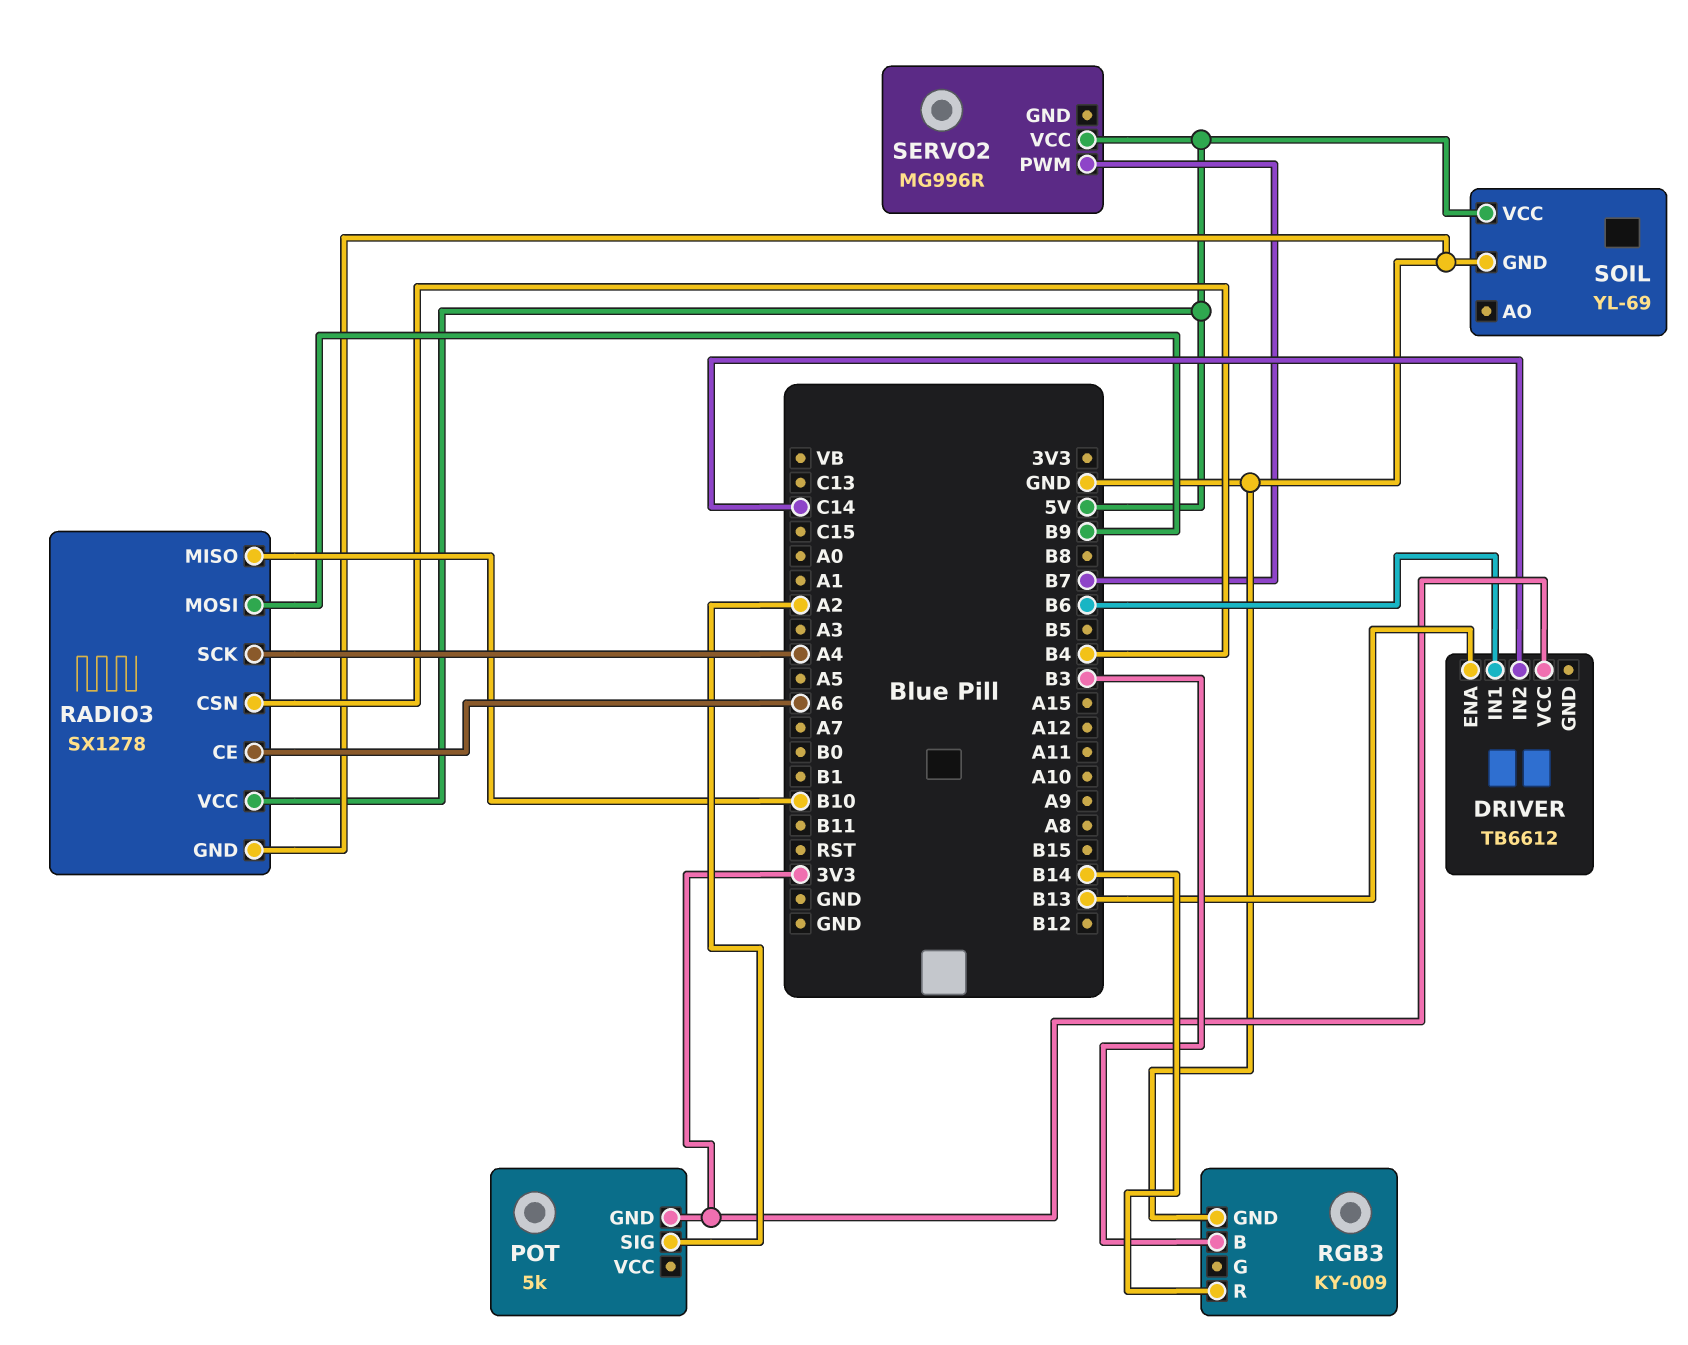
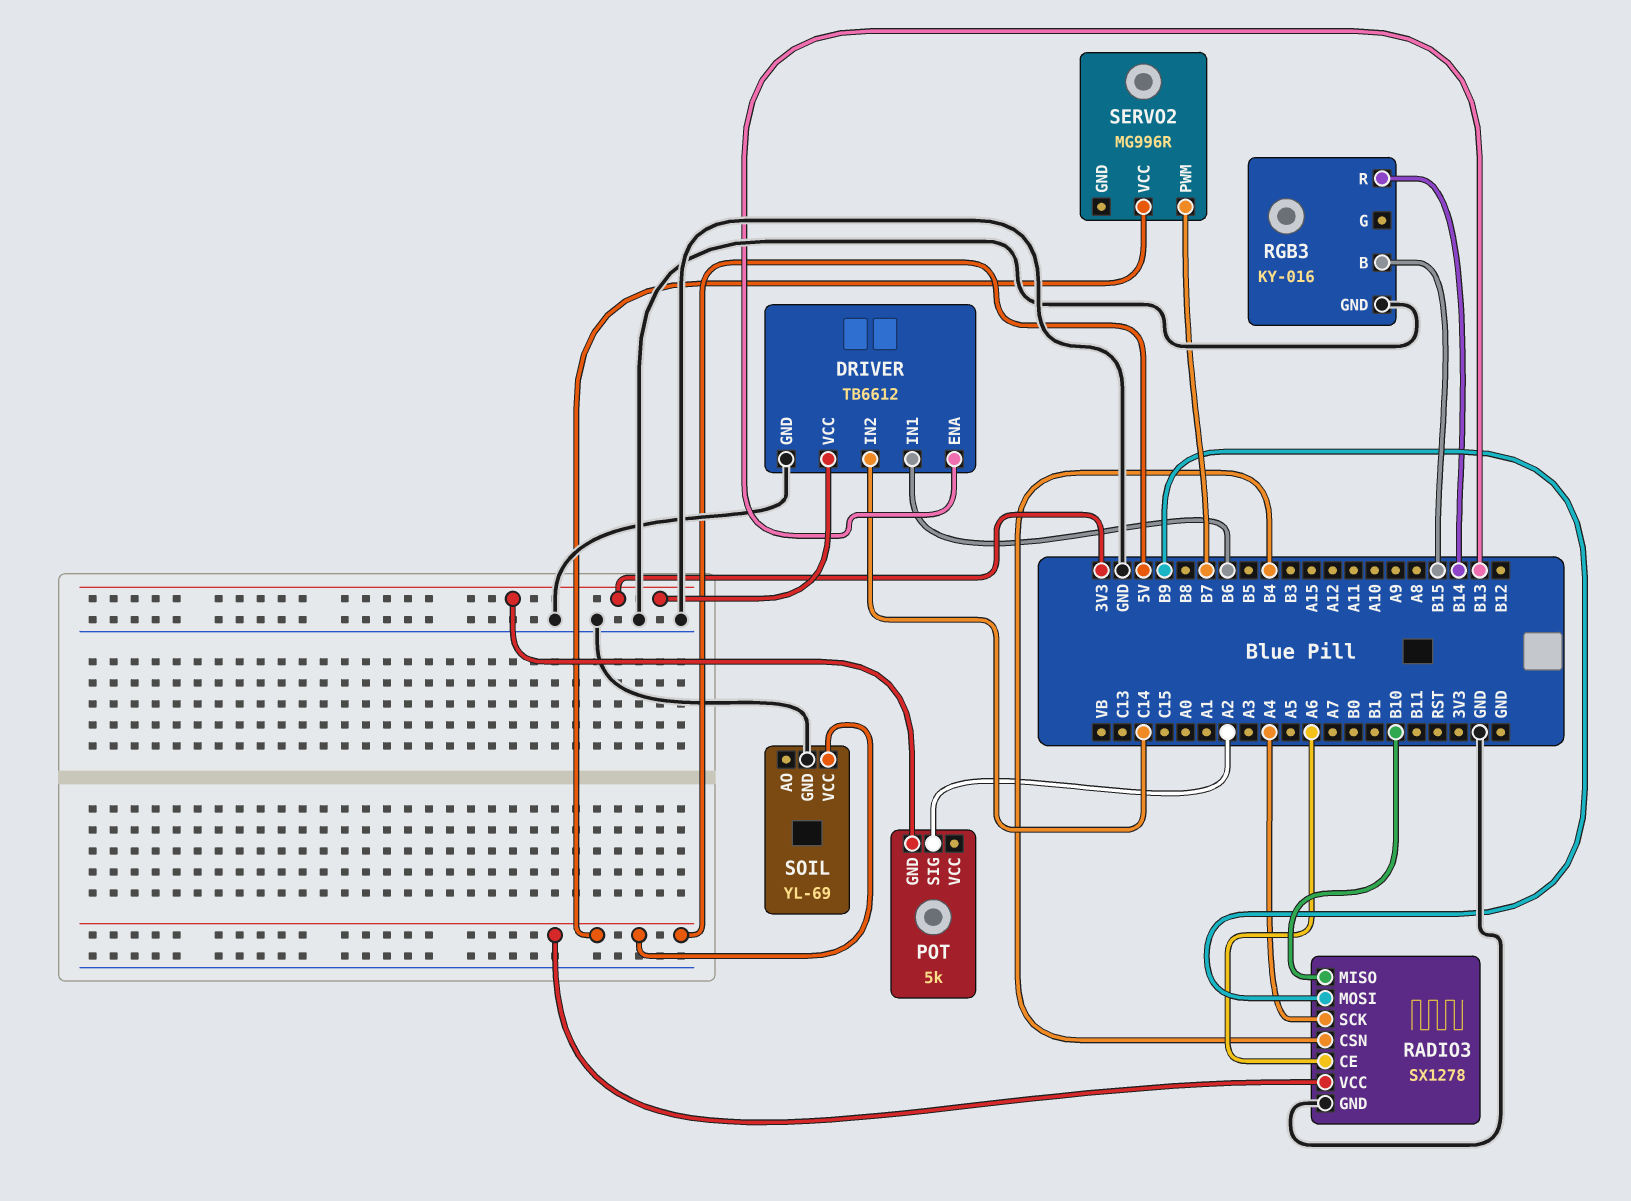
DRIVER pin GND: none -> GND
RGB3: KY-009 -> KY-016
RGB3 pin B: B3 -> B15

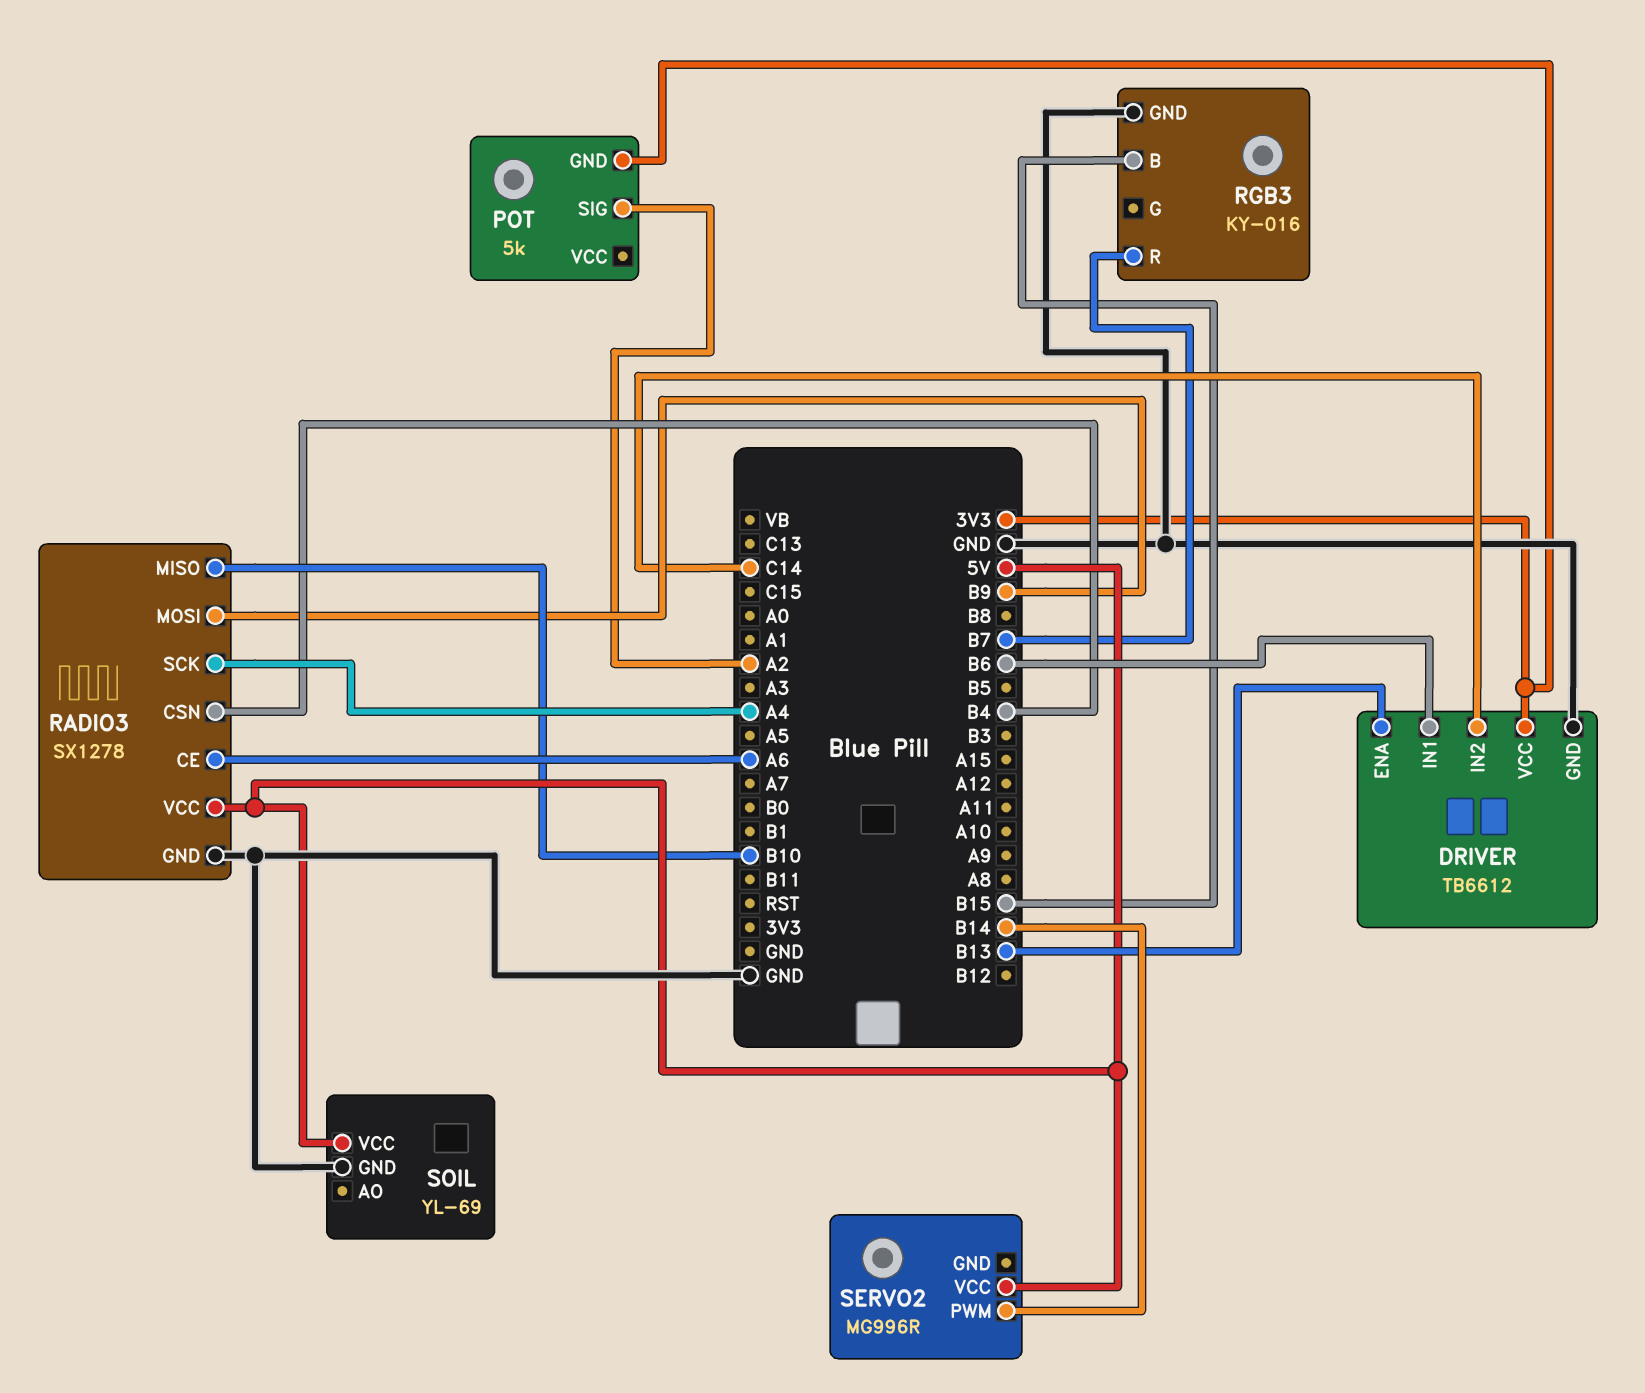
RGB3 pin R: B14 -> B7
SERVO2 pin PWM: B7 -> B14

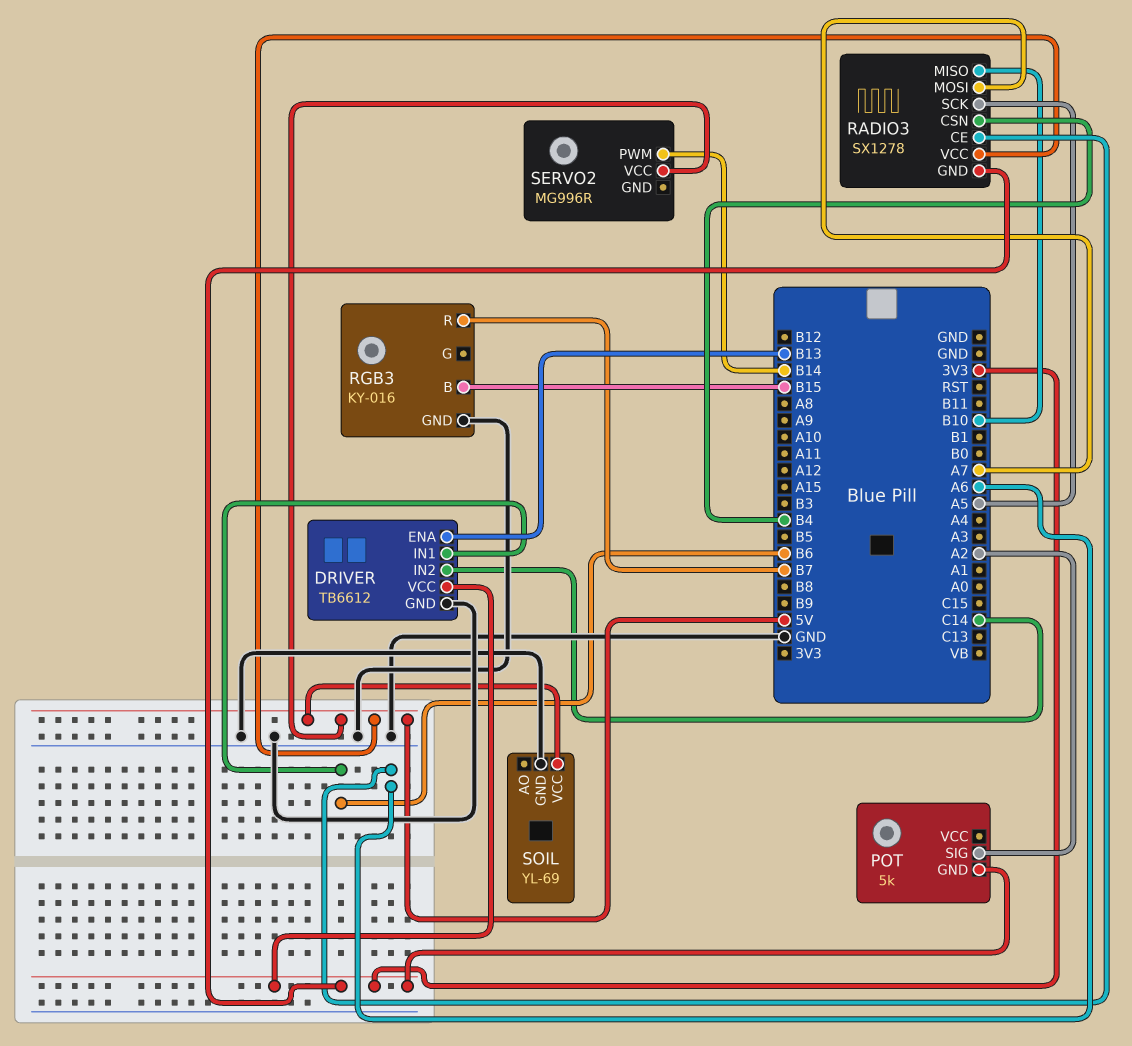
RADIO3 pin GND: GND -> 3V3
RADIO3 pin MOSI: B9 -> A7
RADIO3 pin SCK: A4 -> A5

